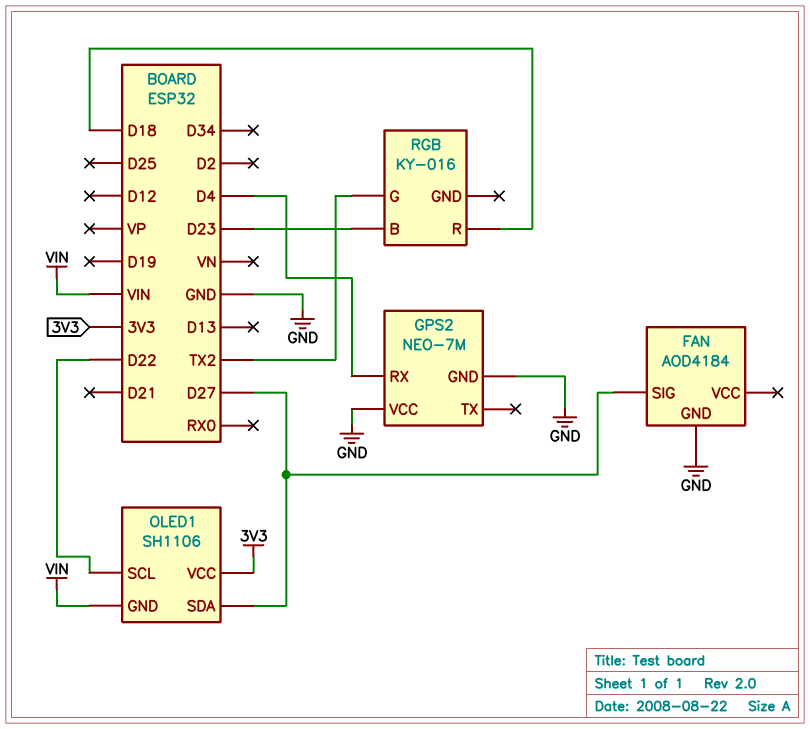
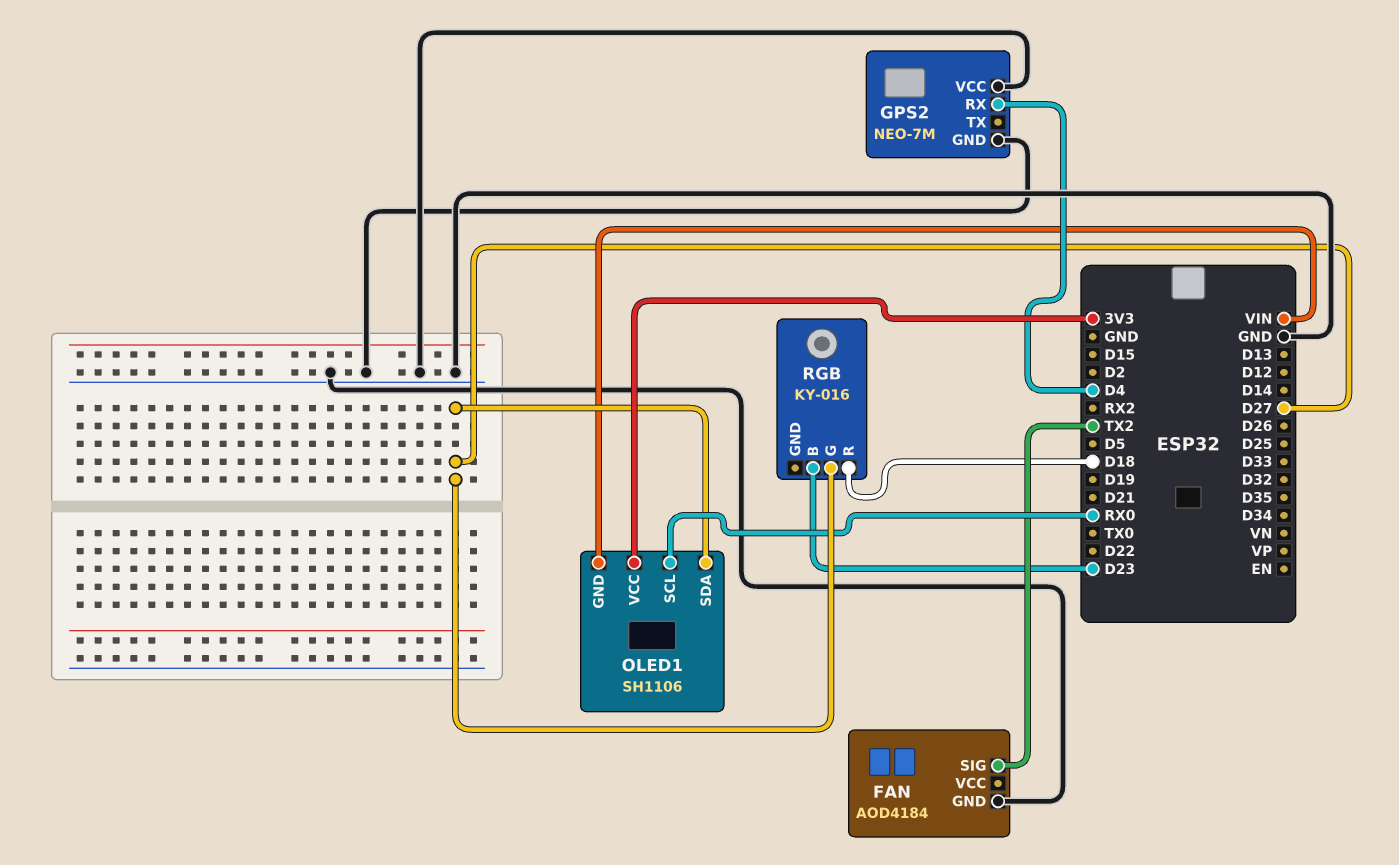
FAN pin SIG: D27 -> TX2
OLED1 pin SCL: D22 -> RX0
RGB pin G: TX2 -> D27

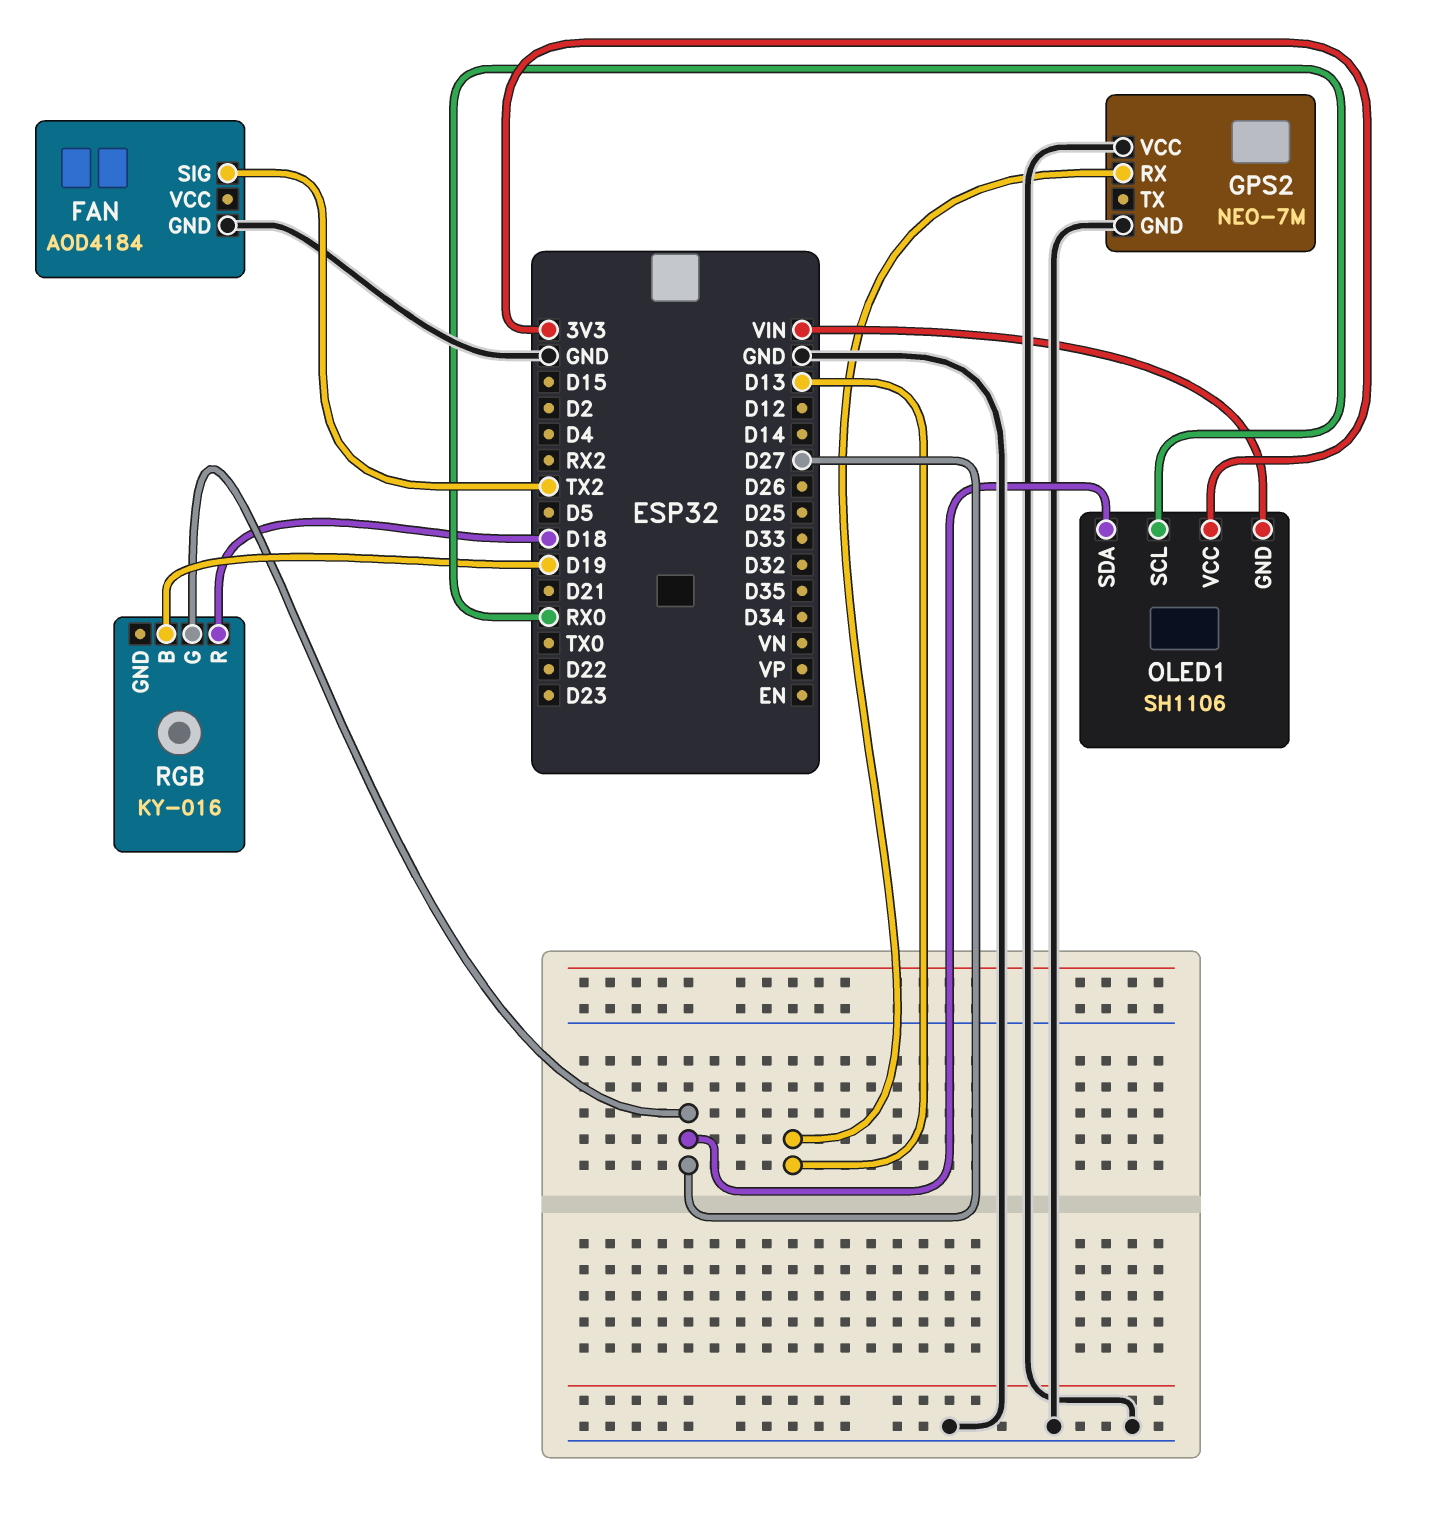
GPS2 pin RX: D4 -> D13
RGB pin B: D23 -> D19

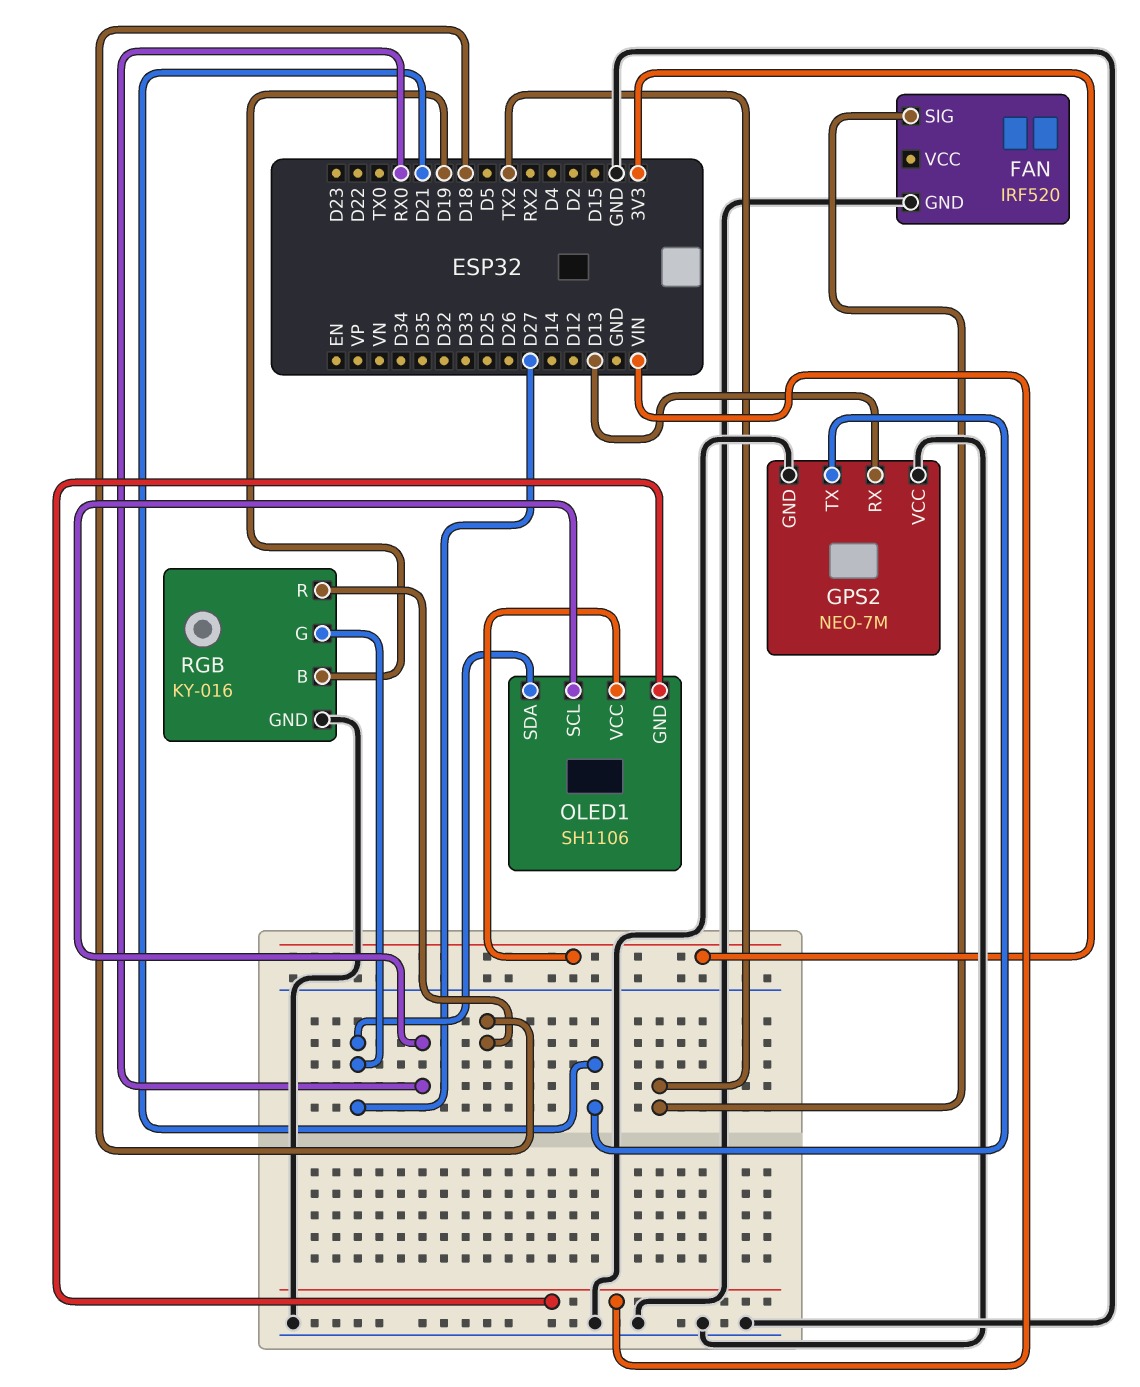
FAN: AOD4184 -> IRF520
GPS2 pin TX: none -> D21
RGB pin GND: none -> GND

